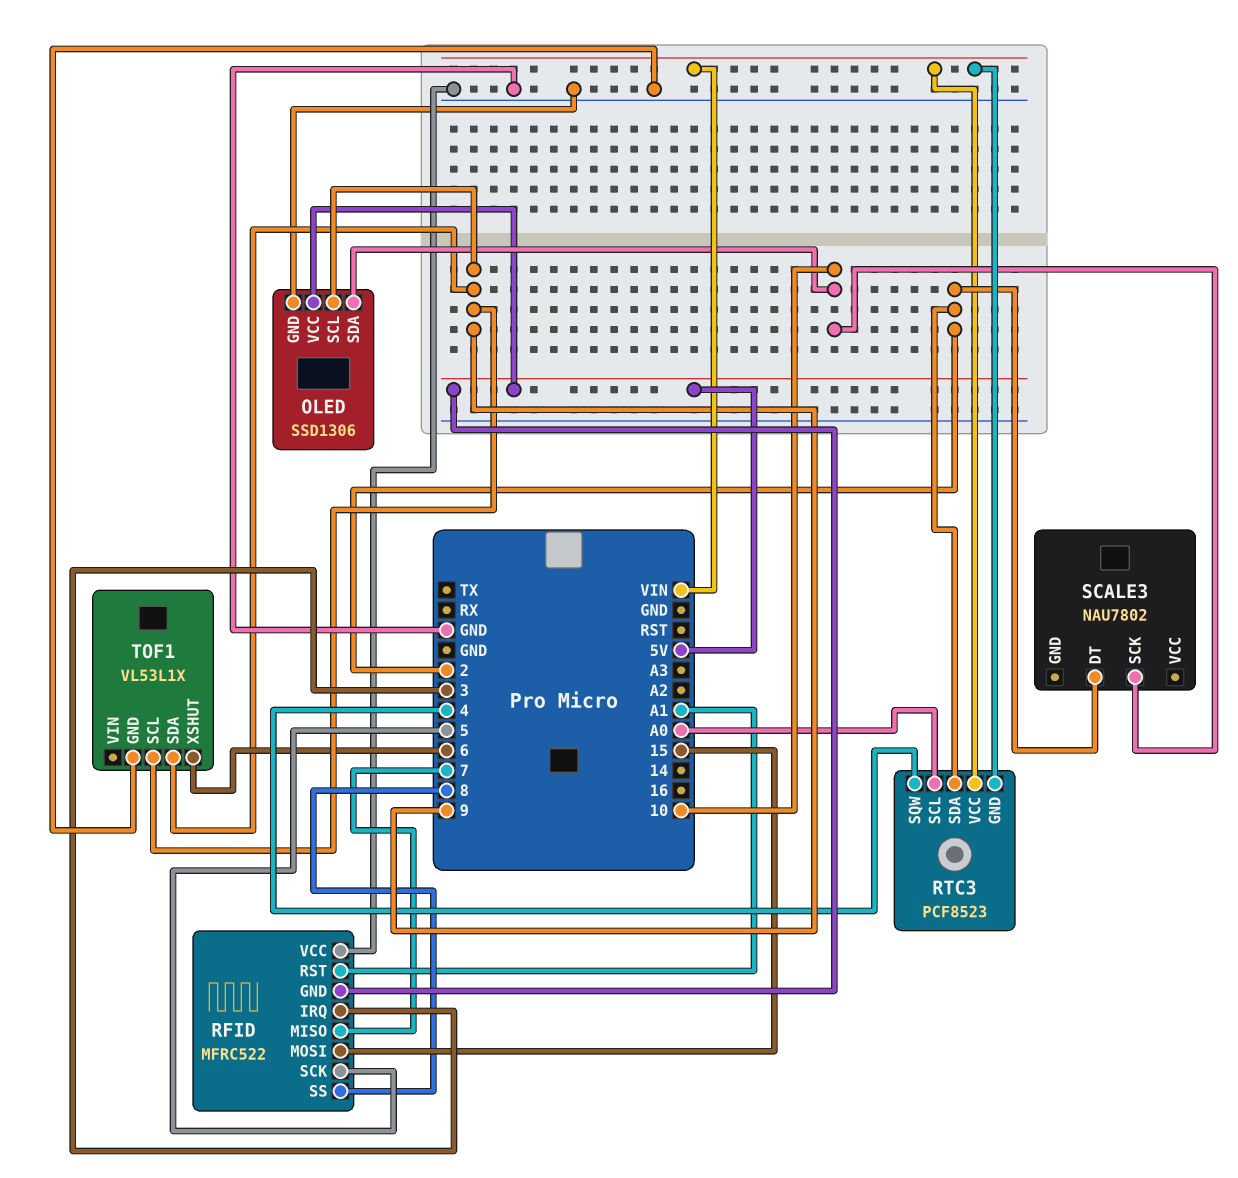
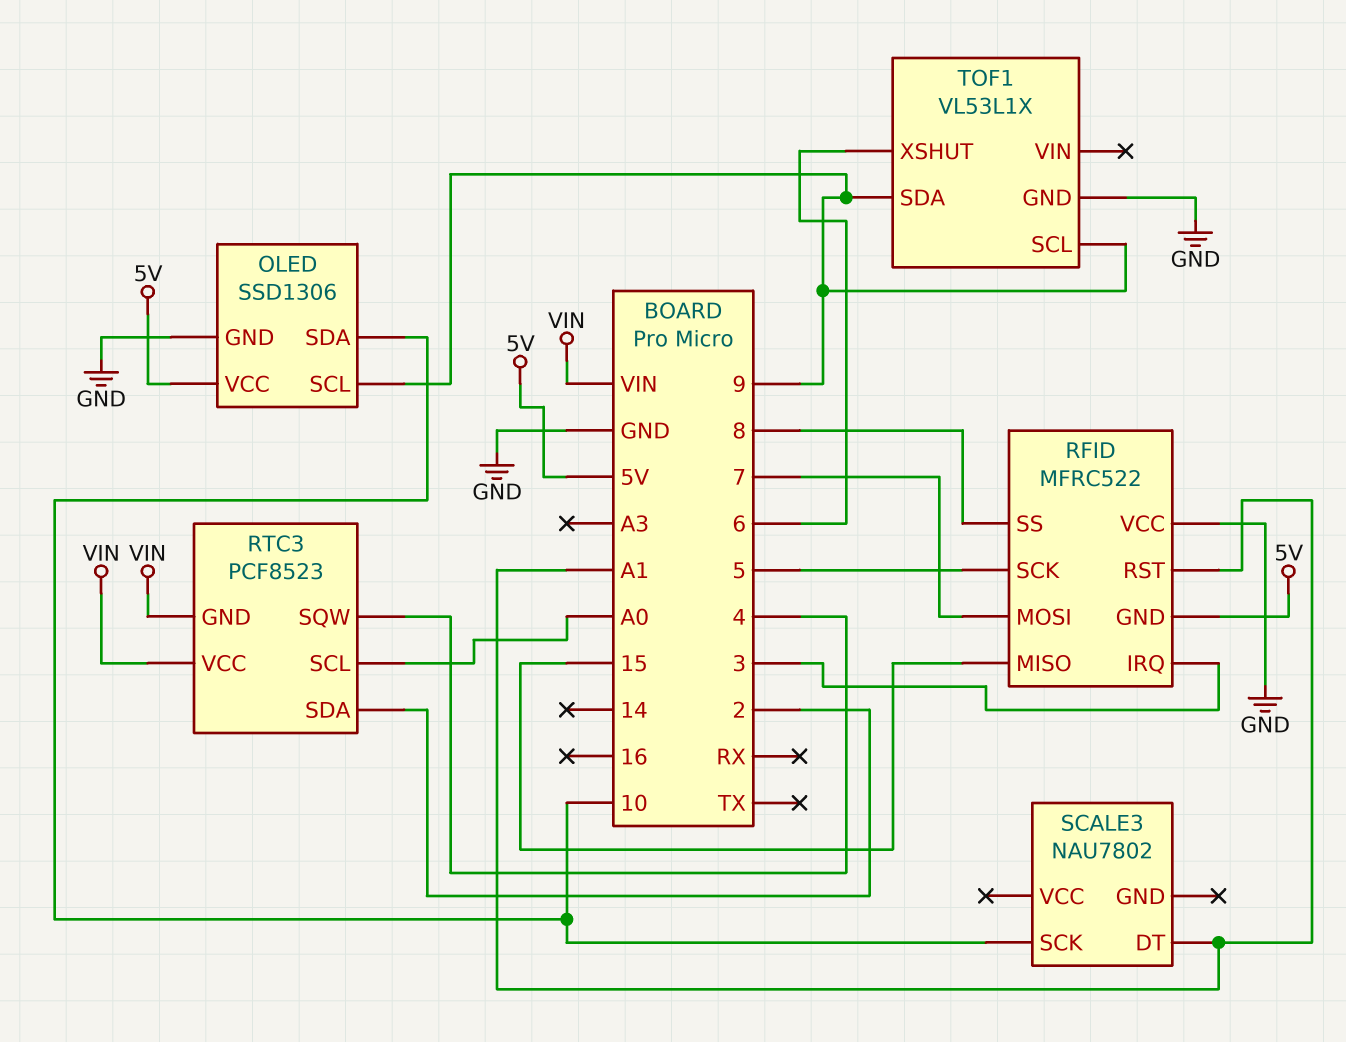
RFID pin MISO: 7 -> 15
RFID pin MOSI: 15 -> 7
SCALE3 pin DT: 2 -> A1

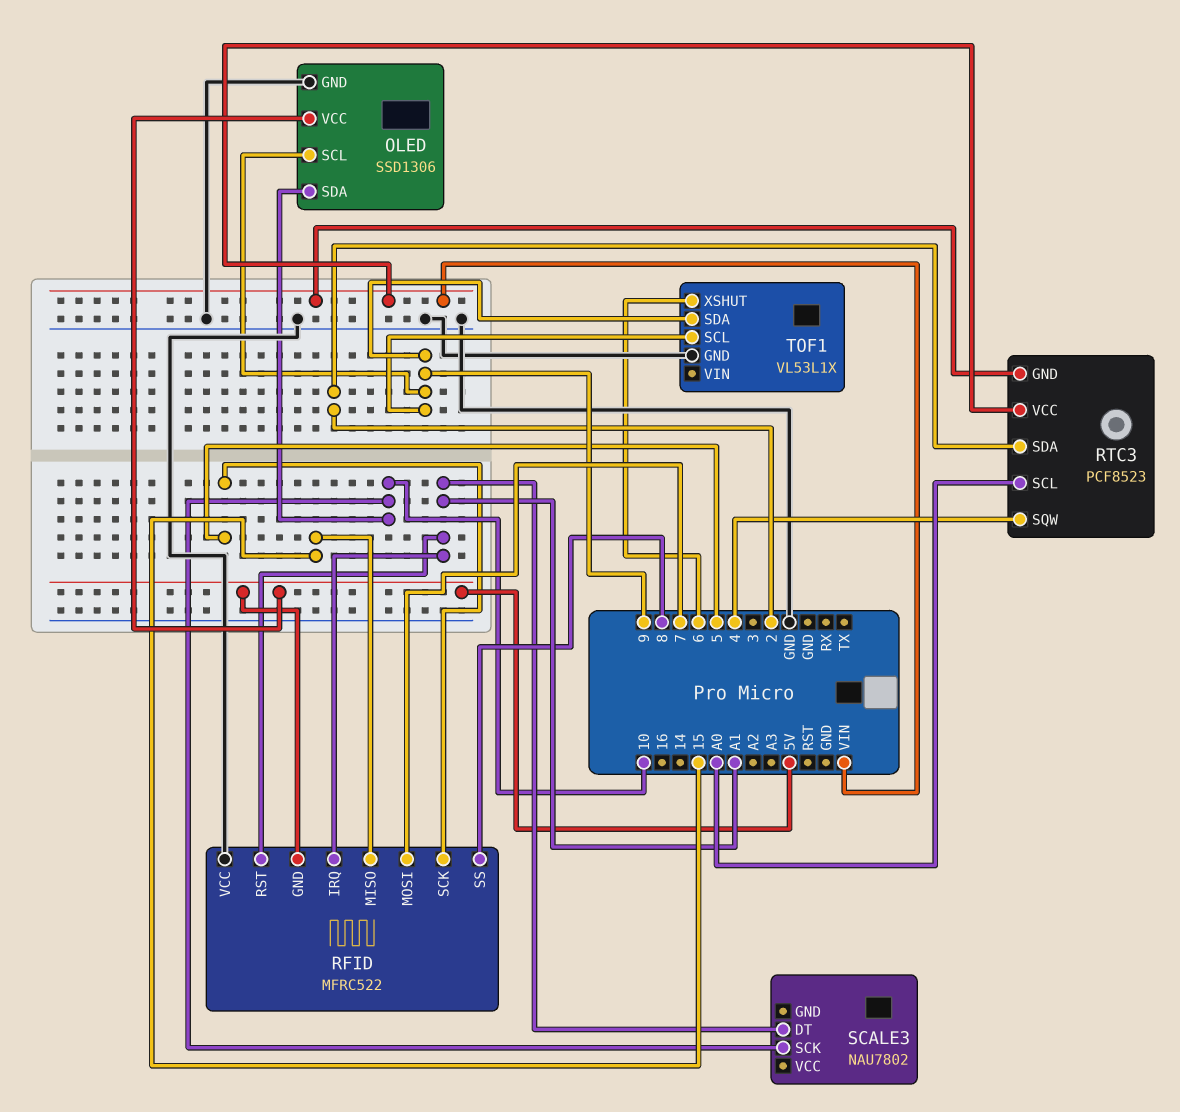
RFID pin IRQ: 3 -> A1

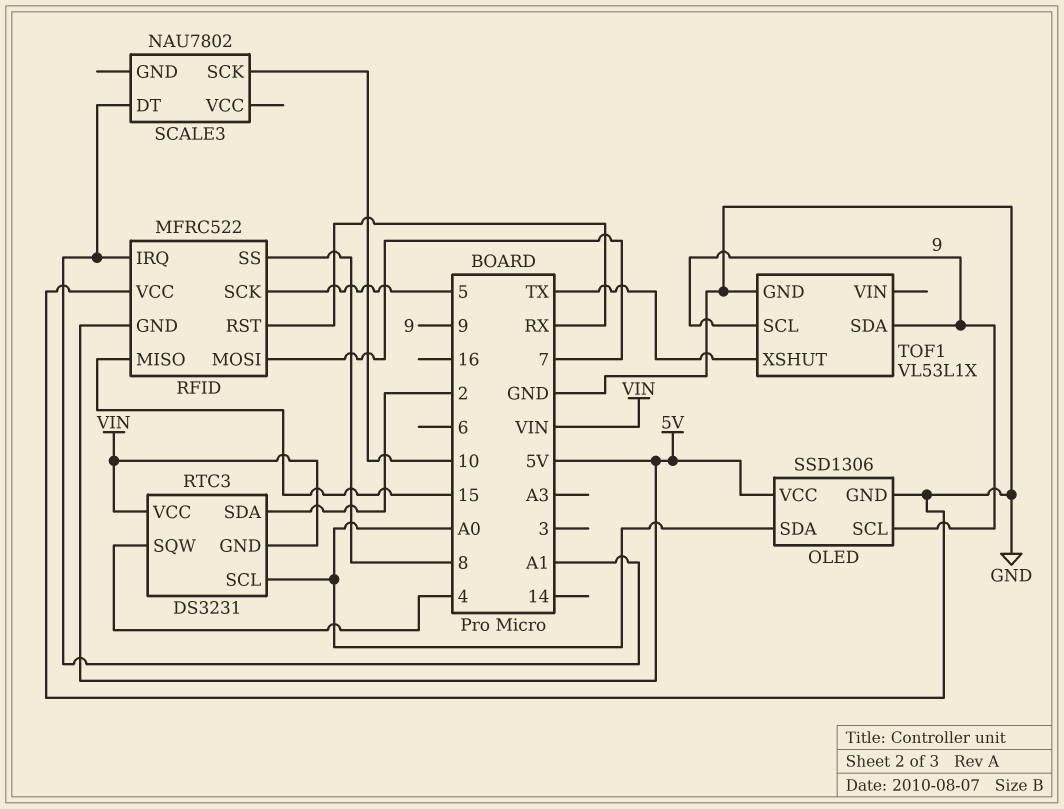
OLED pin SDA: 10 -> A0
RFID pin RST: A1 -> RX
RTC3: PCF8523 -> DS3231
TOF1 pin XSHUT: 6 -> TX

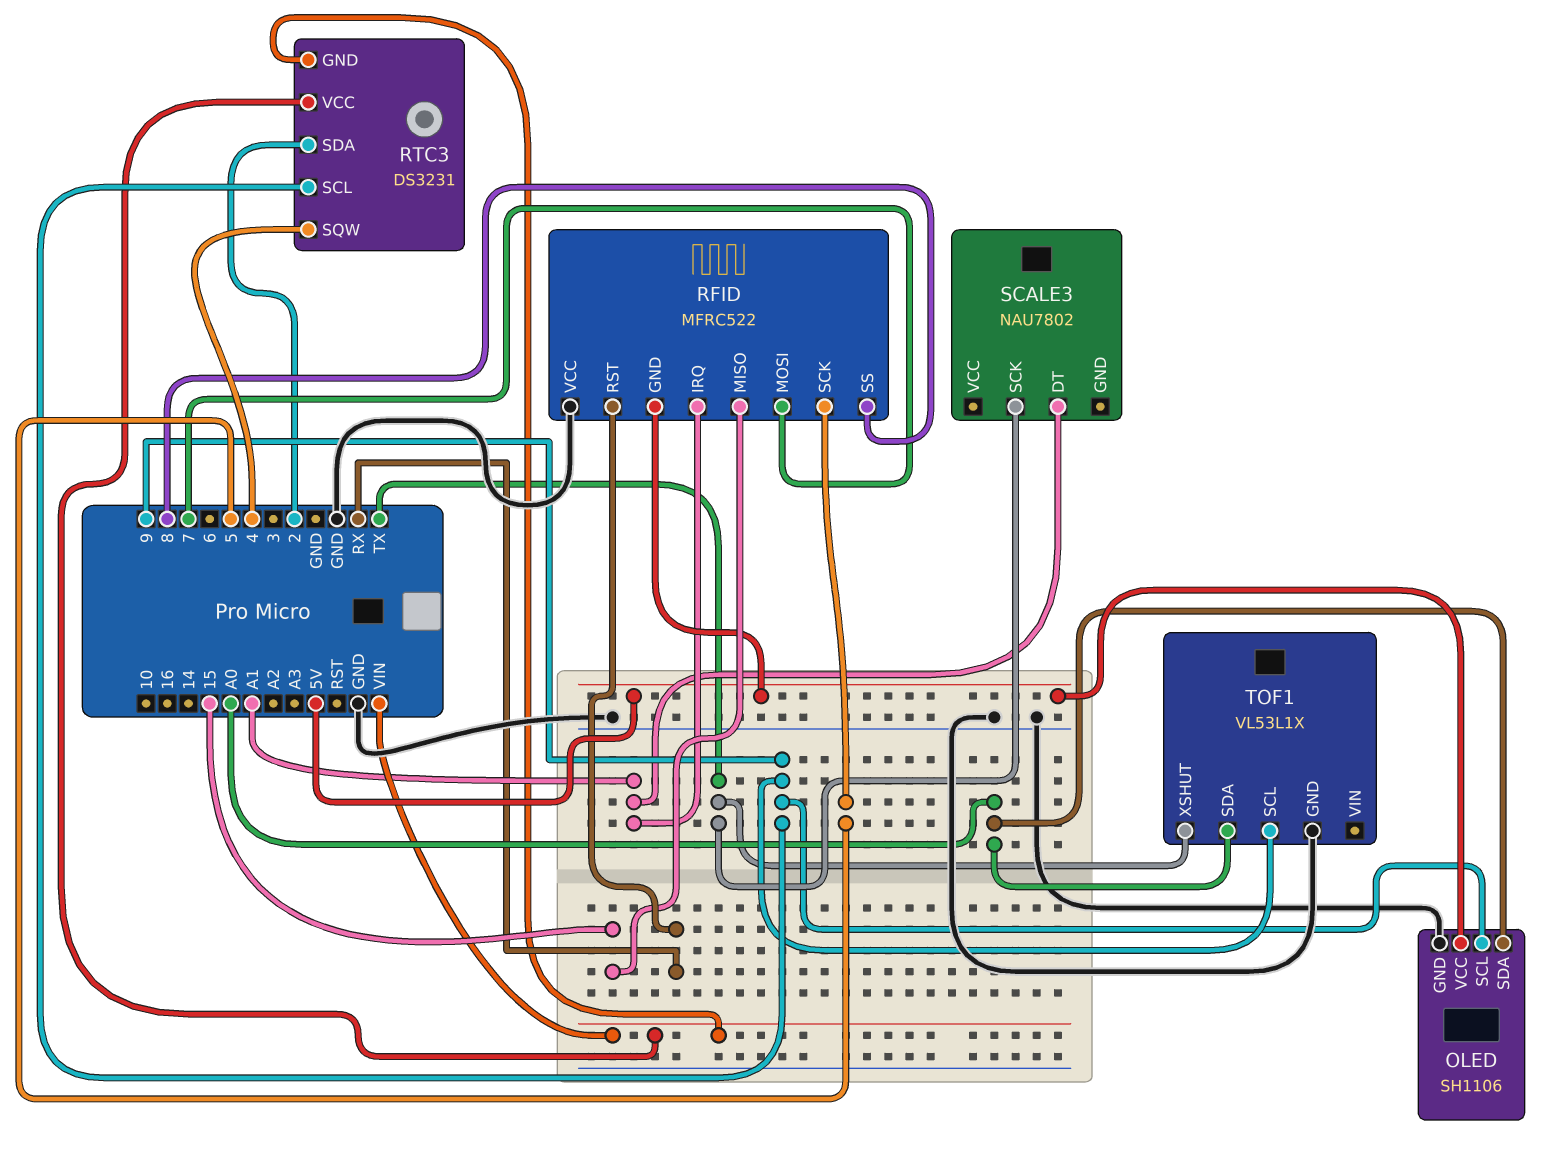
OLED: SSD1306 -> SH1106
RTC3 pin SCL: A0 -> 9
SCALE3 pin SCK: 10 -> TX
TOF1 pin SDA: 9 -> A0

